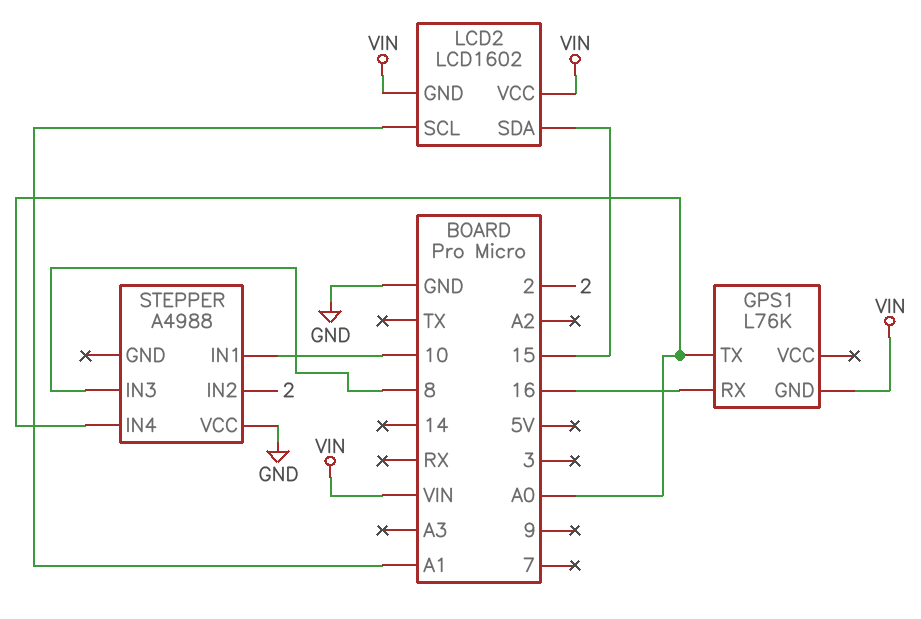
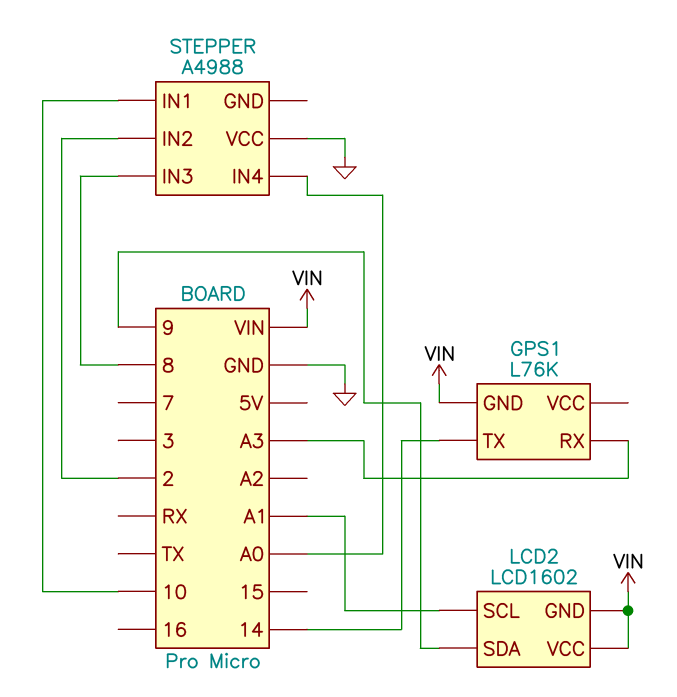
GPS1 pin RX: 16 -> A3
GPS1 pin TX: A0 -> 14
LCD2 pin SDA: 15 -> 9

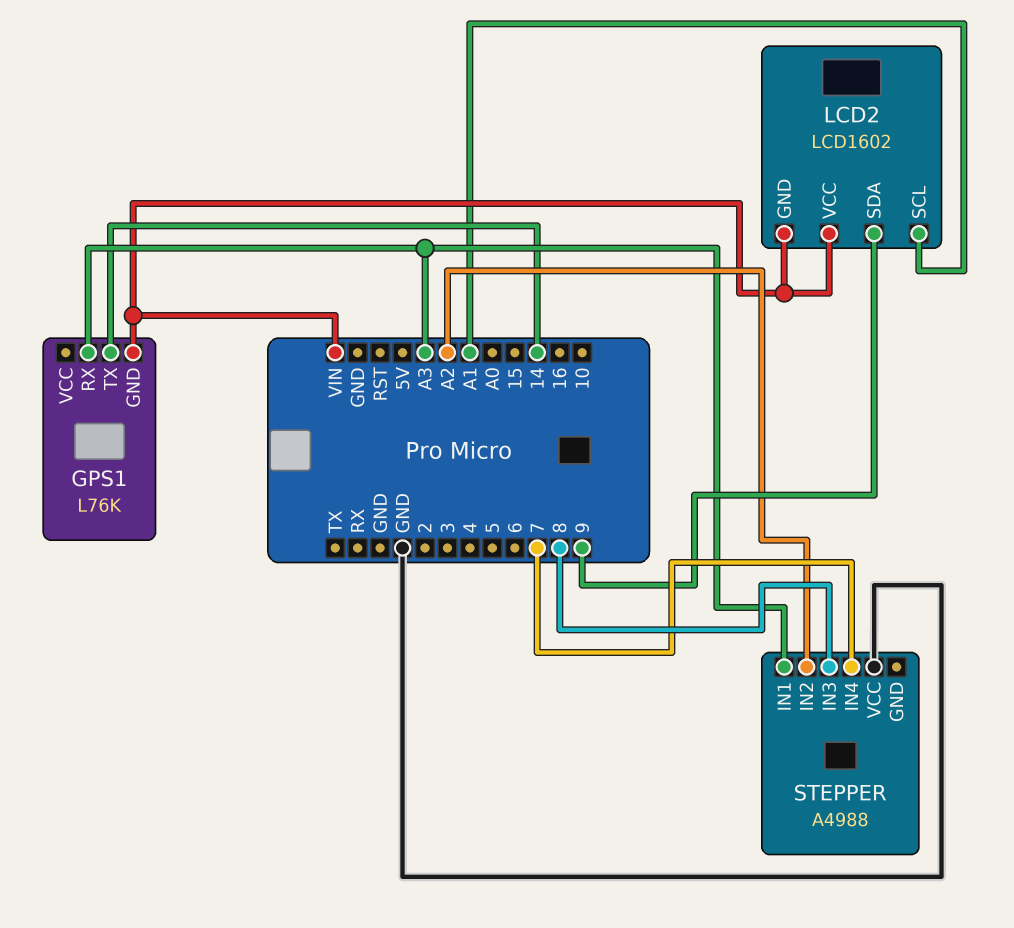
STEPPER pin IN1: 10 -> A3
STEPPER pin IN2: 2 -> A2
STEPPER pin IN4: A0 -> 7

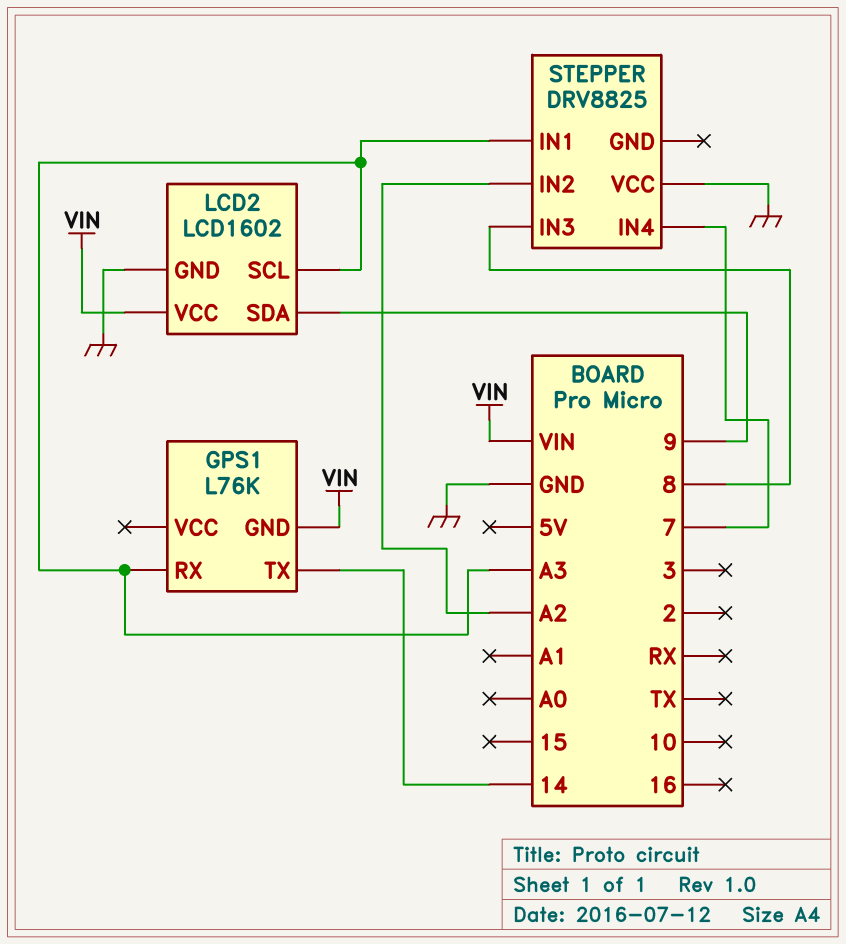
LCD2 pin GND: VIN -> GND
LCD2 pin SCL: A1 -> A3
STEPPER: A4988 -> DRV8825

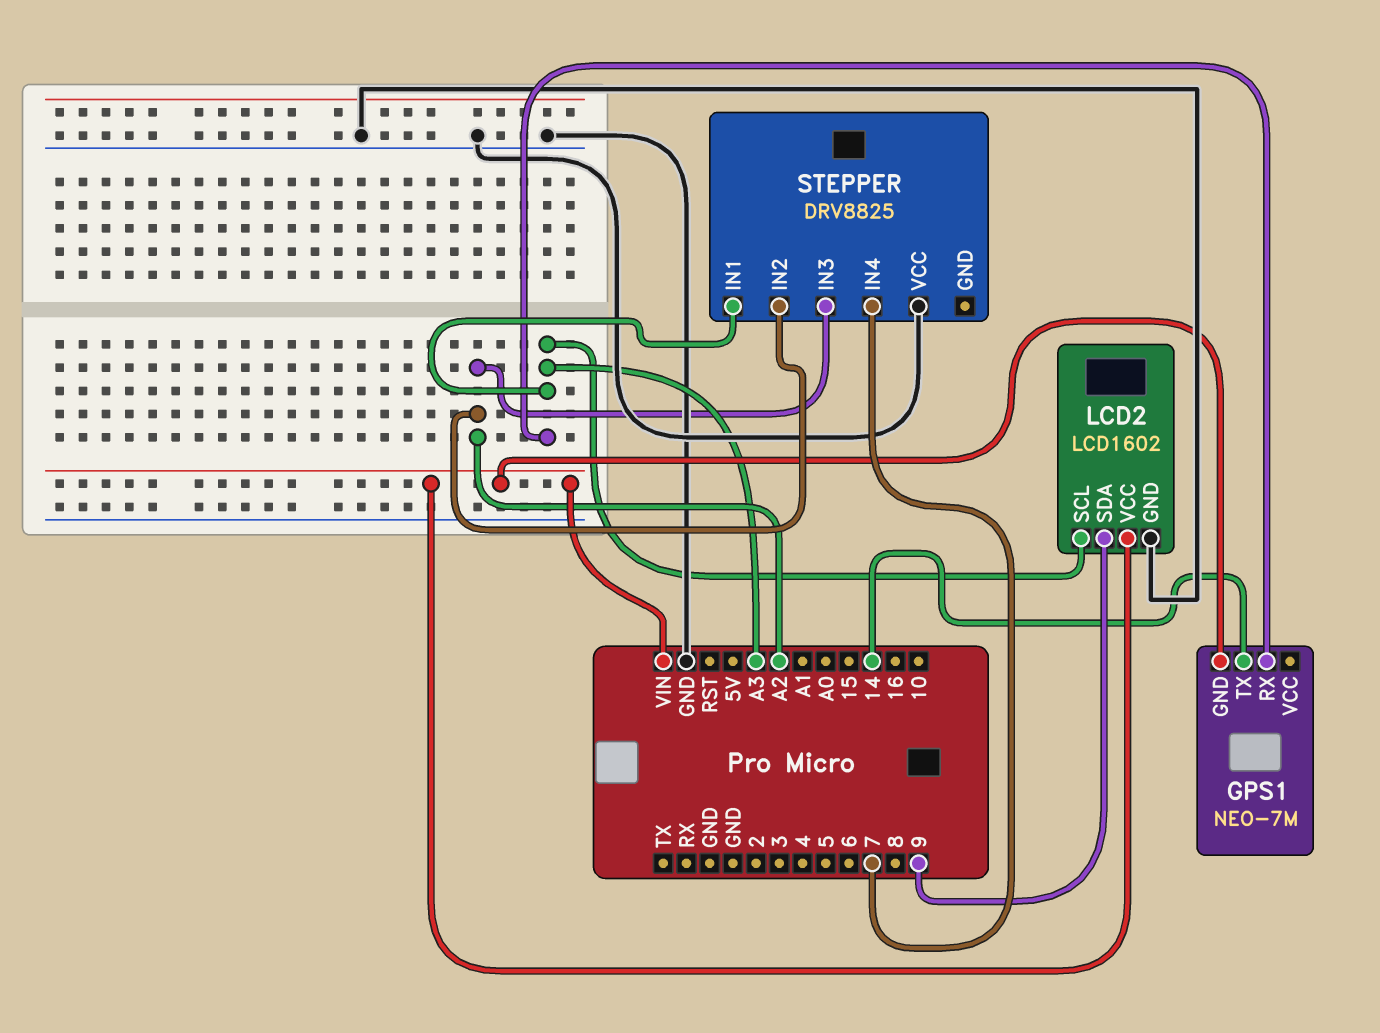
GPS1: L76K -> NEO-7M
STEPPER pin IN3: 8 -> A2

